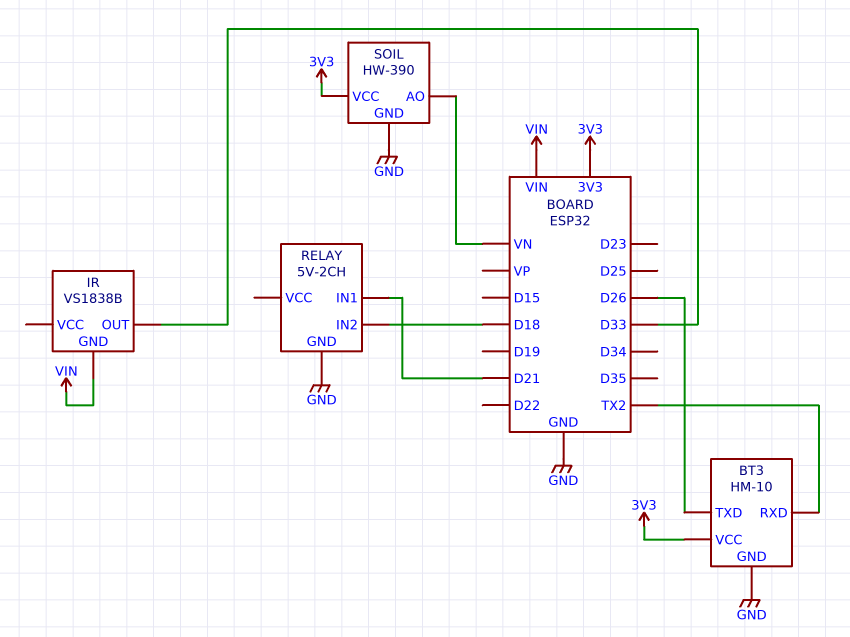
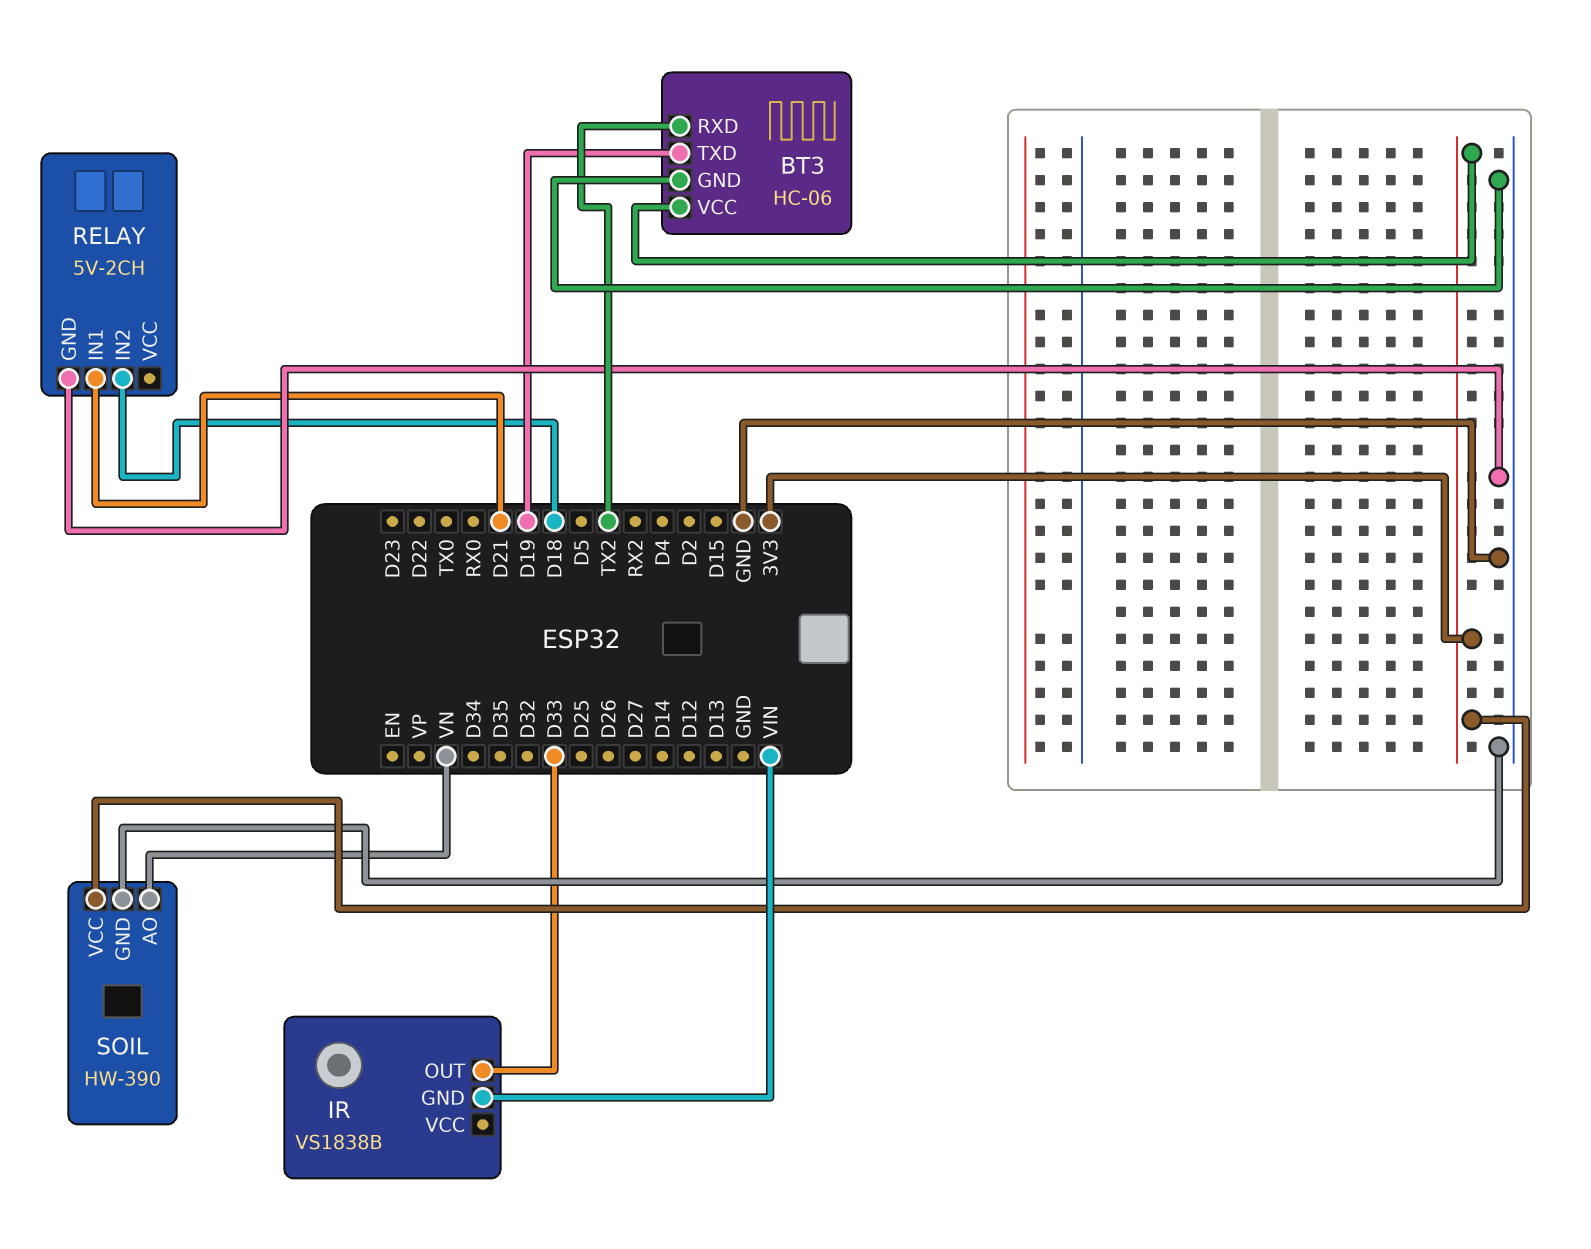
BT3: HM-10 -> HC-06
BT3 pin TXD: D26 -> D19

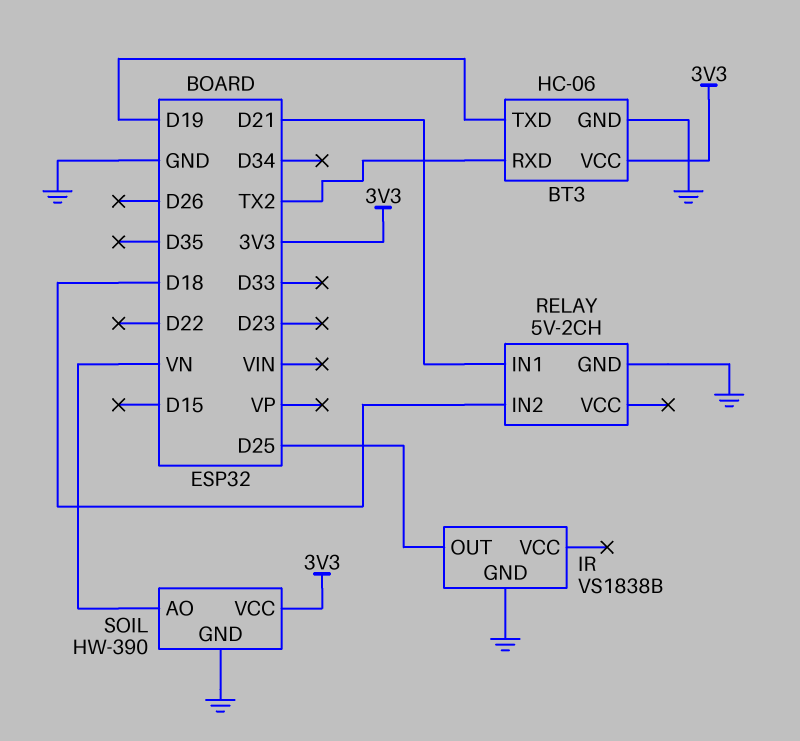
IR pin GND: VIN -> GND
IR pin OUT: D33 -> D25

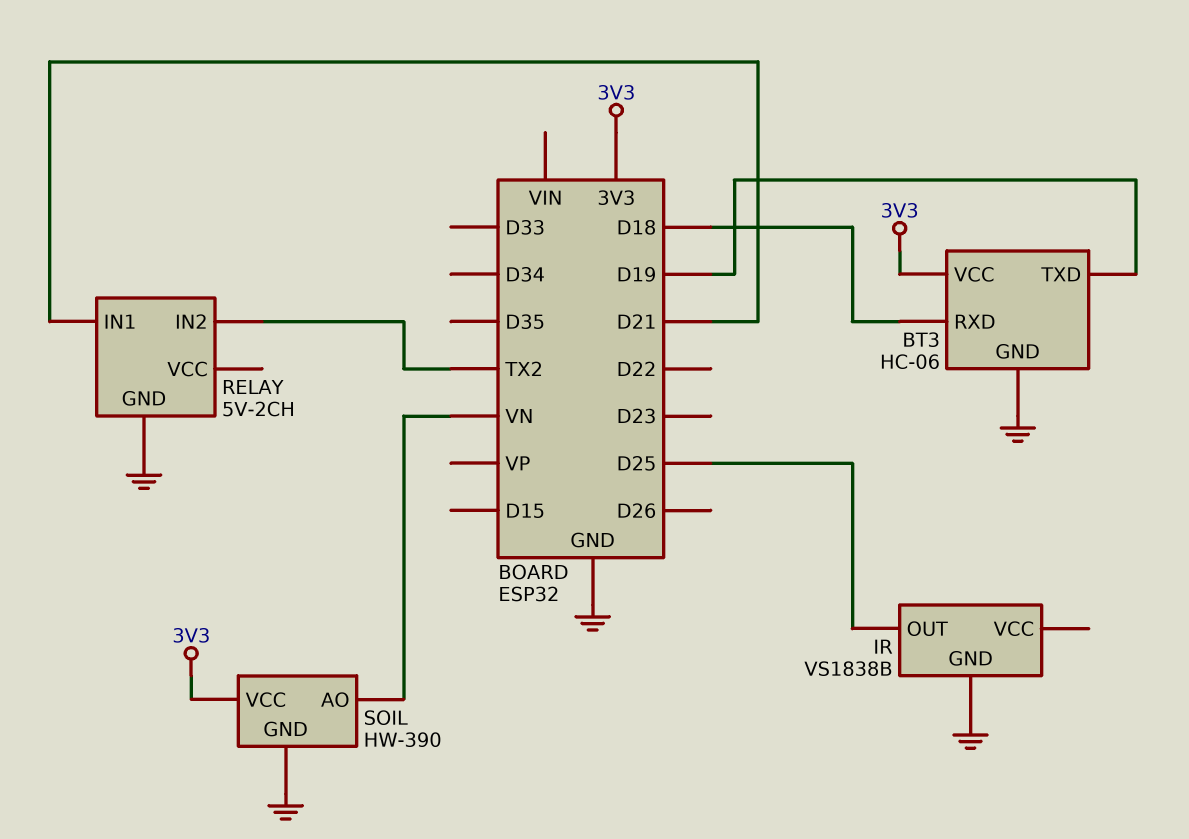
BT3 pin RXD: TX2 -> D18
RELAY pin IN2: D18 -> TX2

